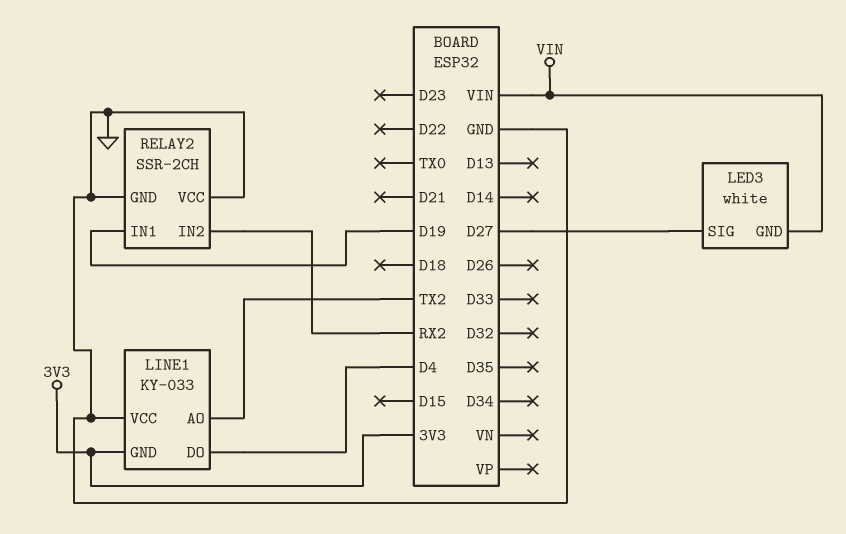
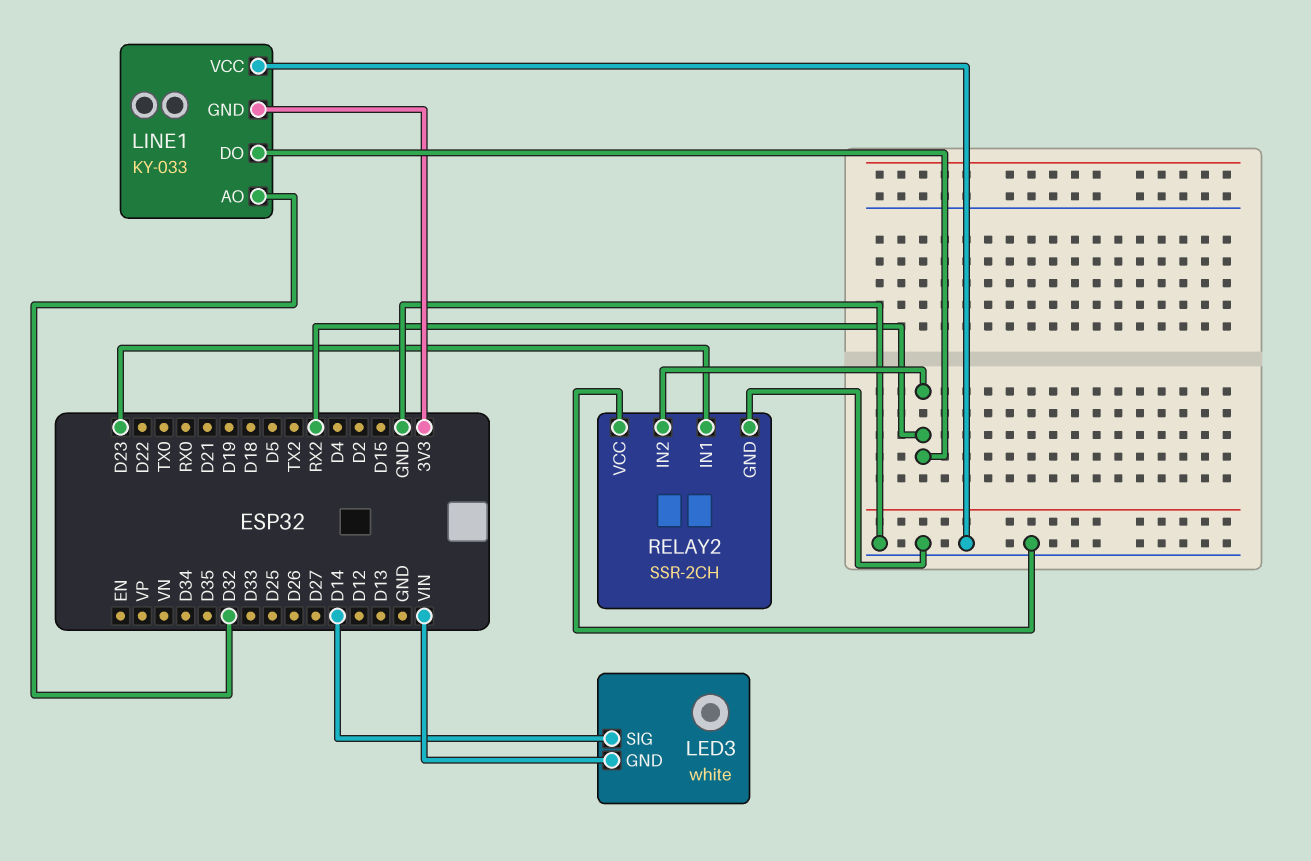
LED3 pin SIG: D27 -> D14
LINE1 pin AO: TX2 -> D32
LINE1 pin DO: D4 -> RX2
RELAY2 pin IN1: D19 -> D23

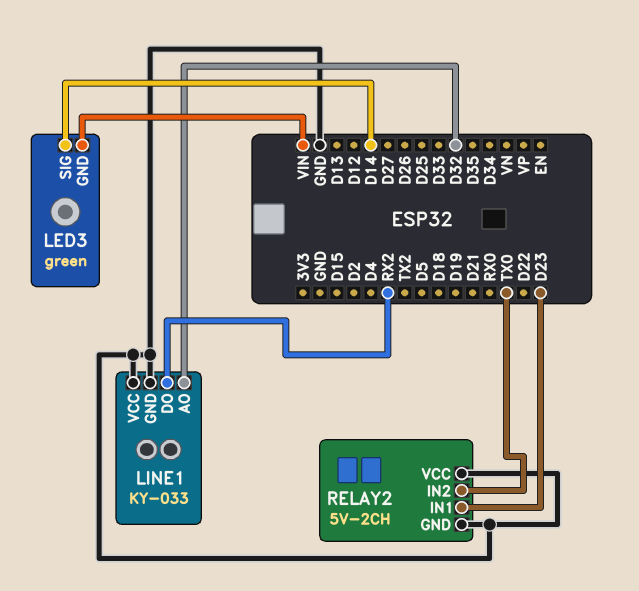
LED3: white -> green
LINE1 pin GND: 3V3 -> GND
RELAY2: SSR-2CH -> 5V-2CH
RELAY2 pin IN2: RX2 -> TX0

